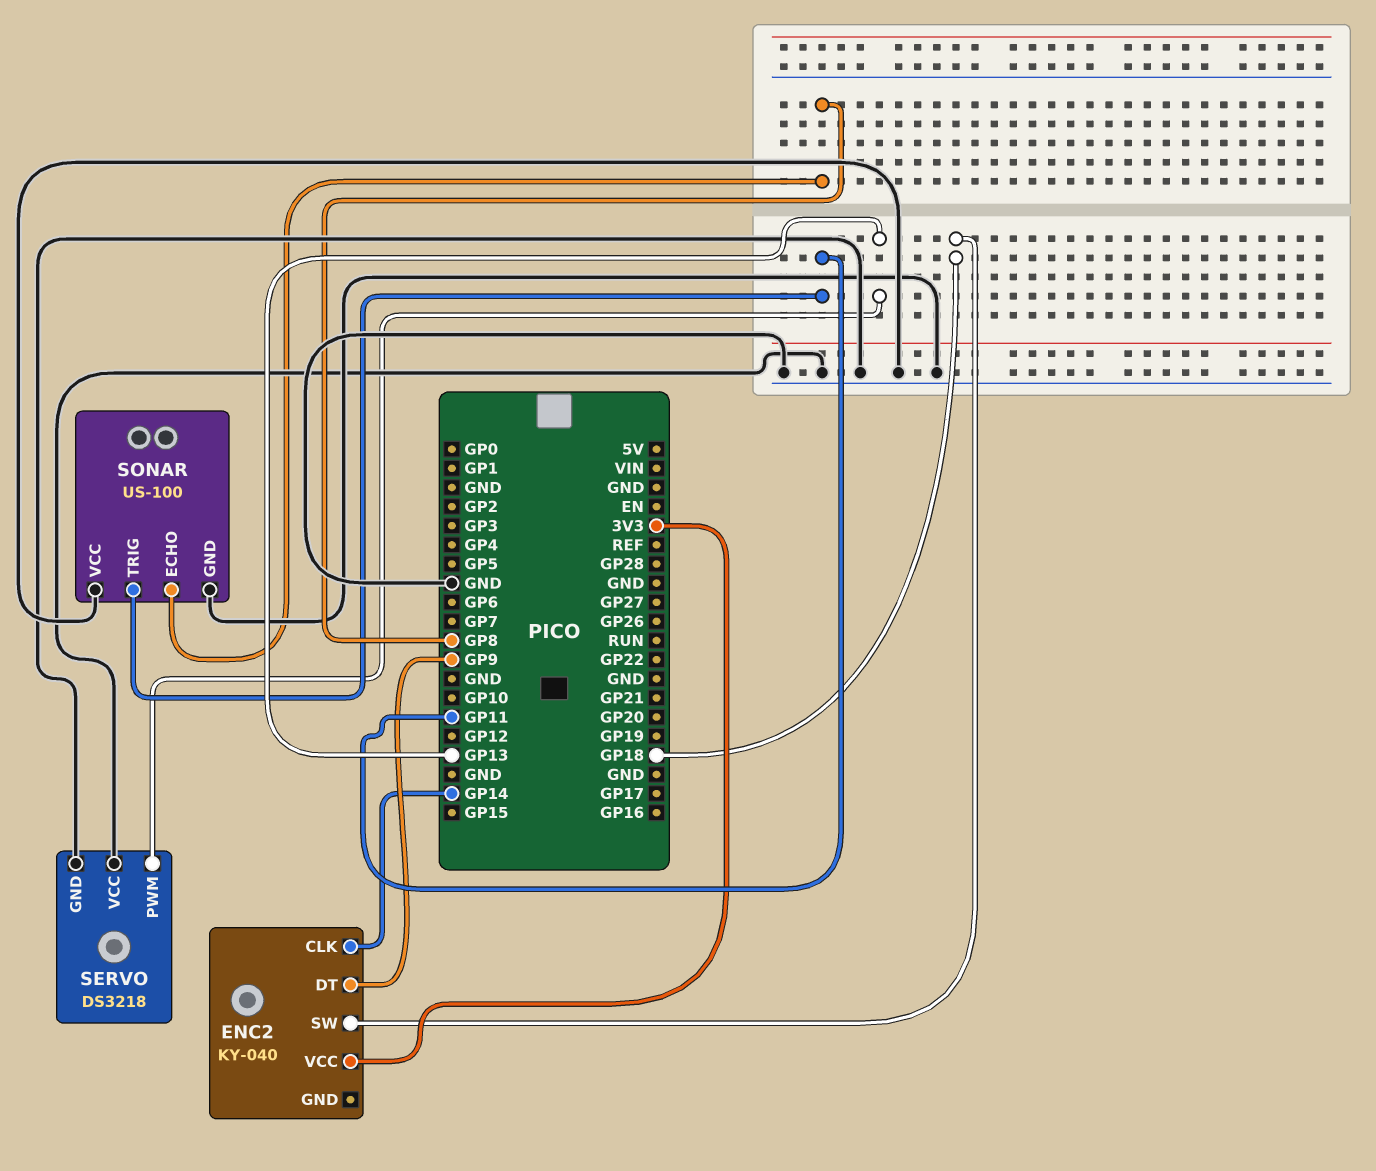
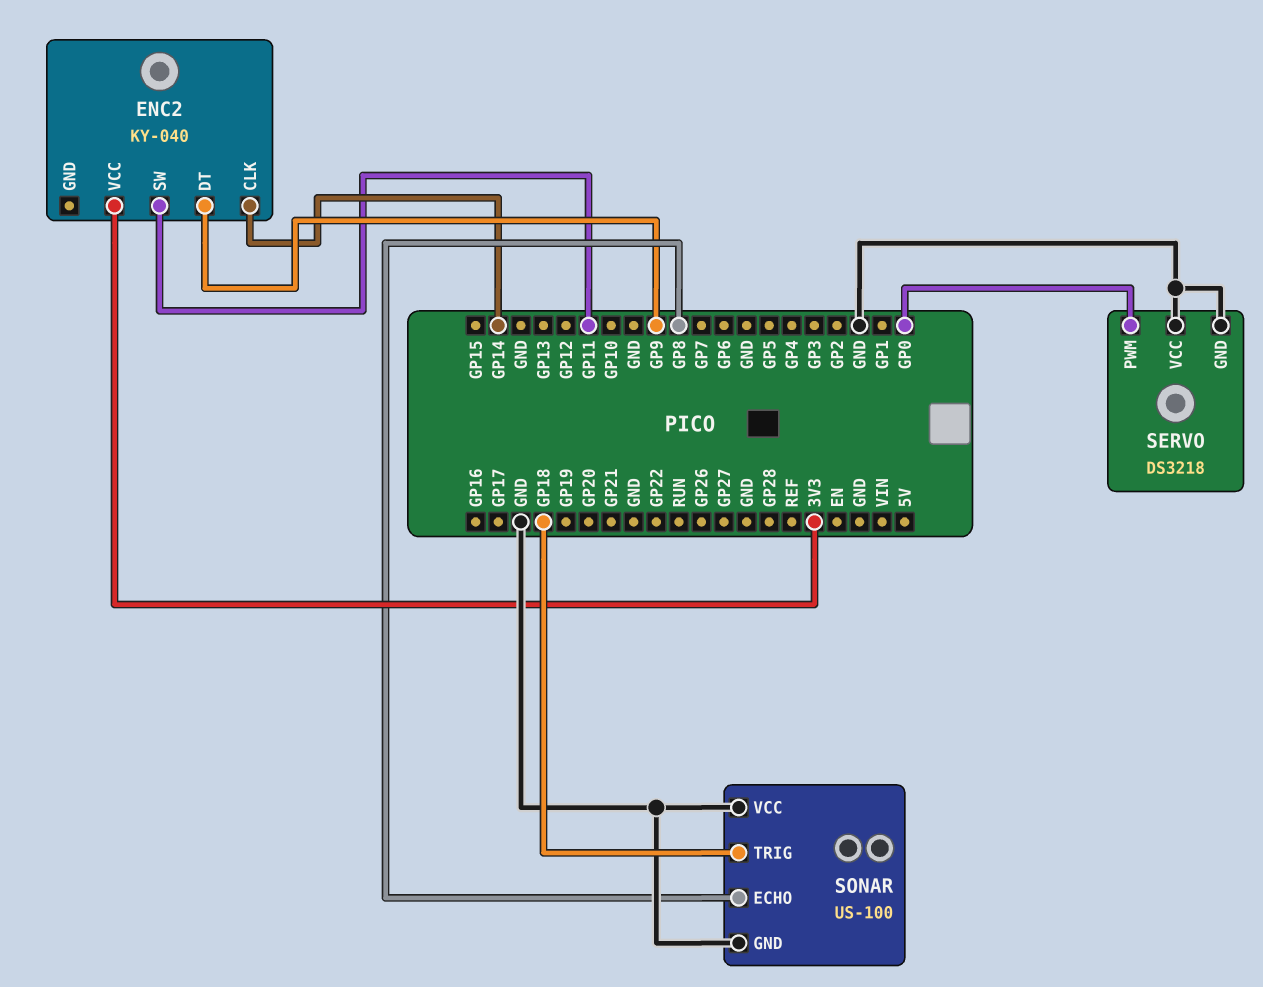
ENC2 pin SW: GP18 -> GP11
SERVO pin PWM: GP13 -> GP0
SONAR pin TRIG: GP11 -> GP18

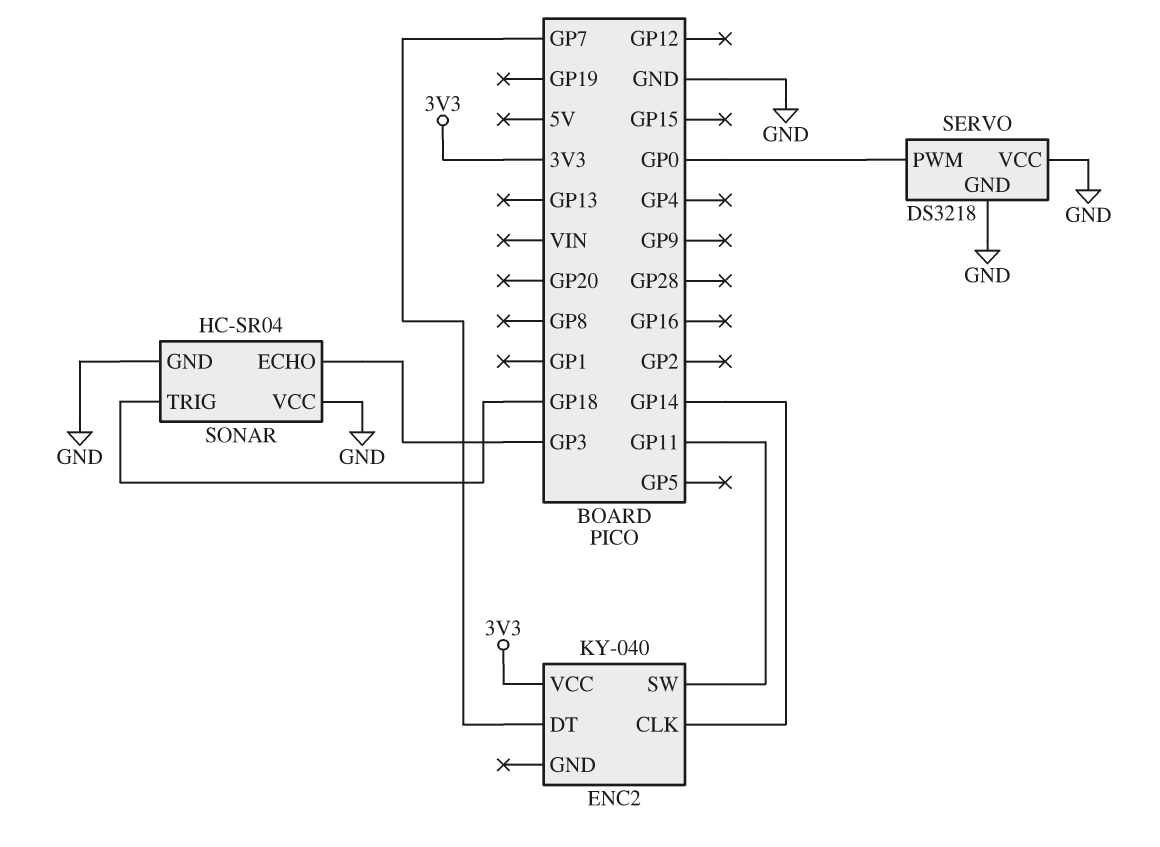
ENC2 pin DT: GP9 -> GP7
SONAR: US-100 -> HC-SR04
SONAR pin ECHO: GP8 -> GP3

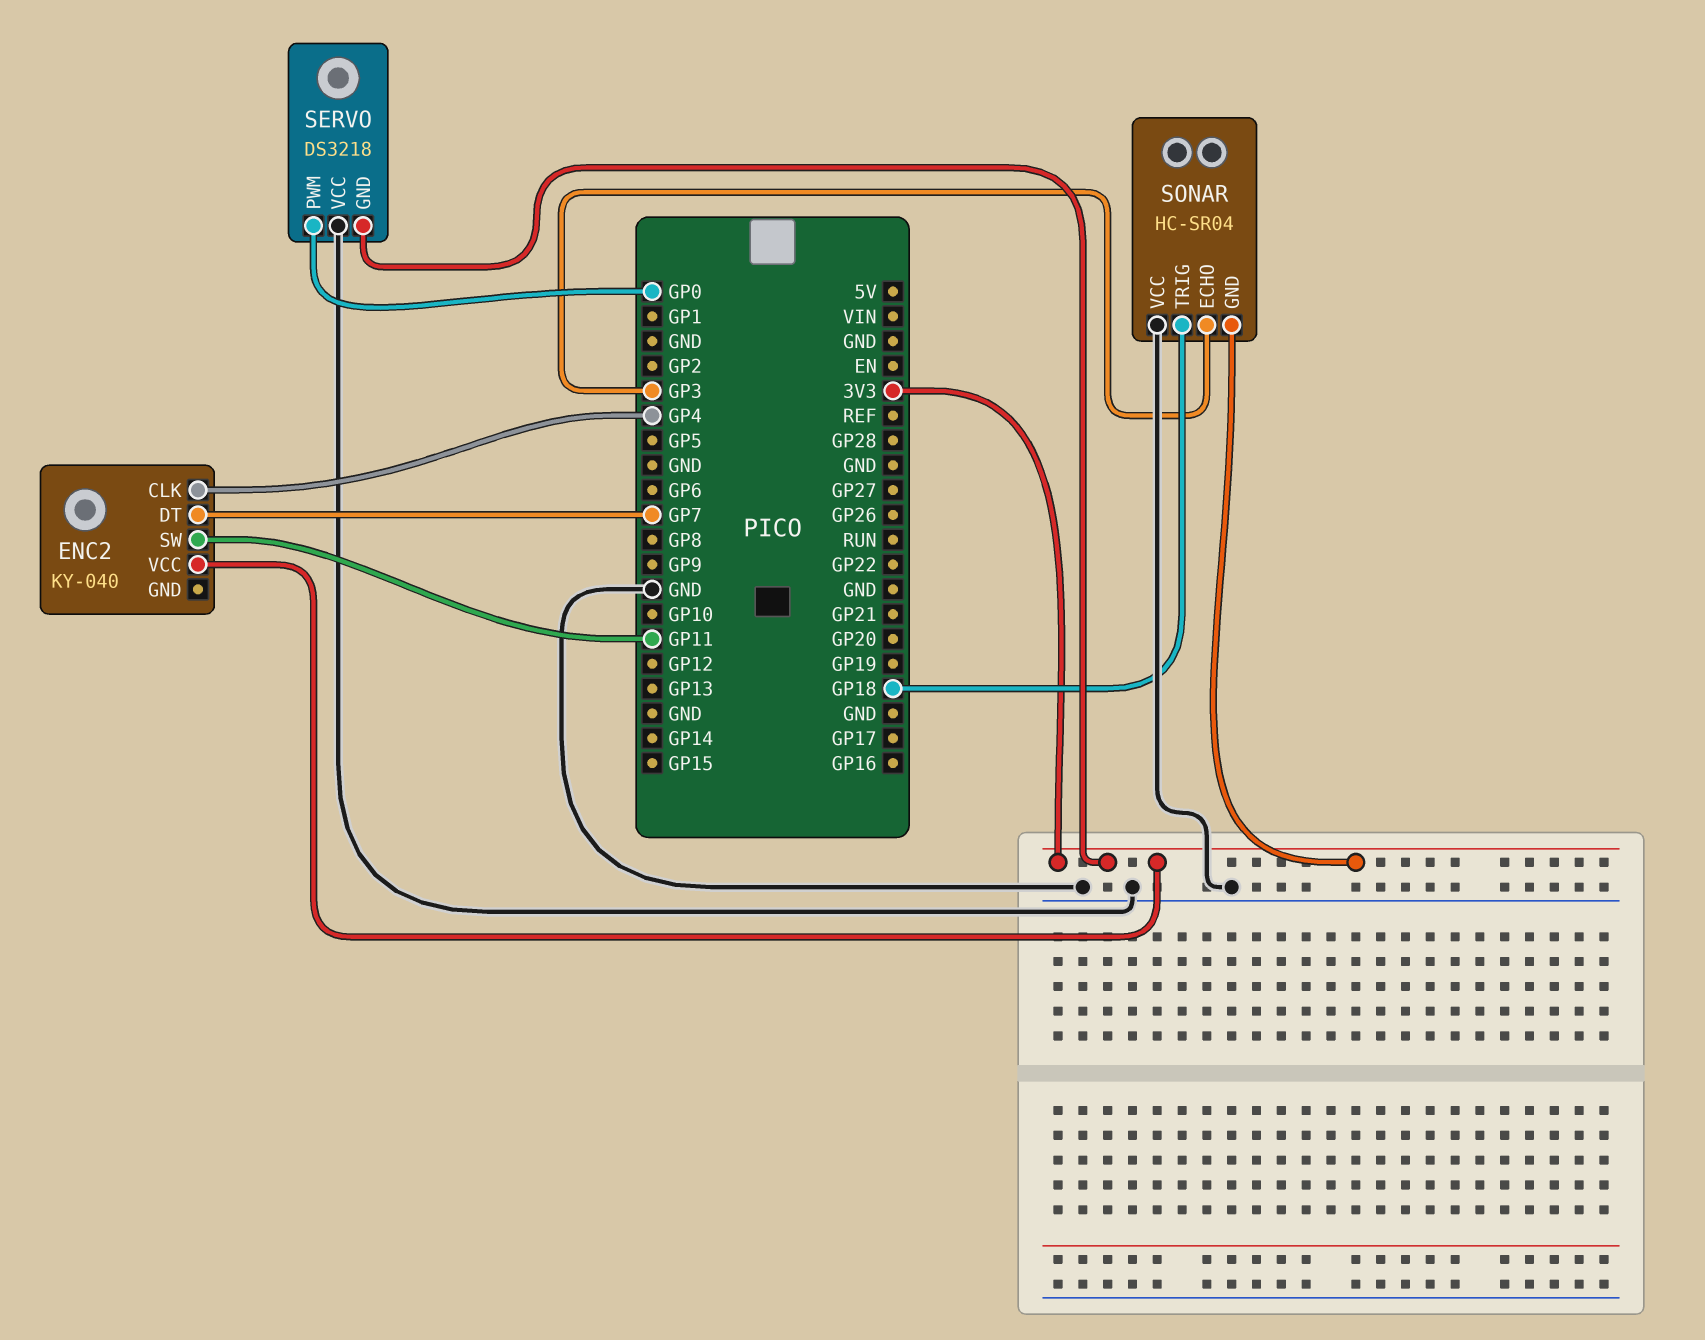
ENC2 pin CLK: GP14 -> GP4
SERVO pin GND: GND -> 3V3
SONAR pin GND: GND -> 3V3

